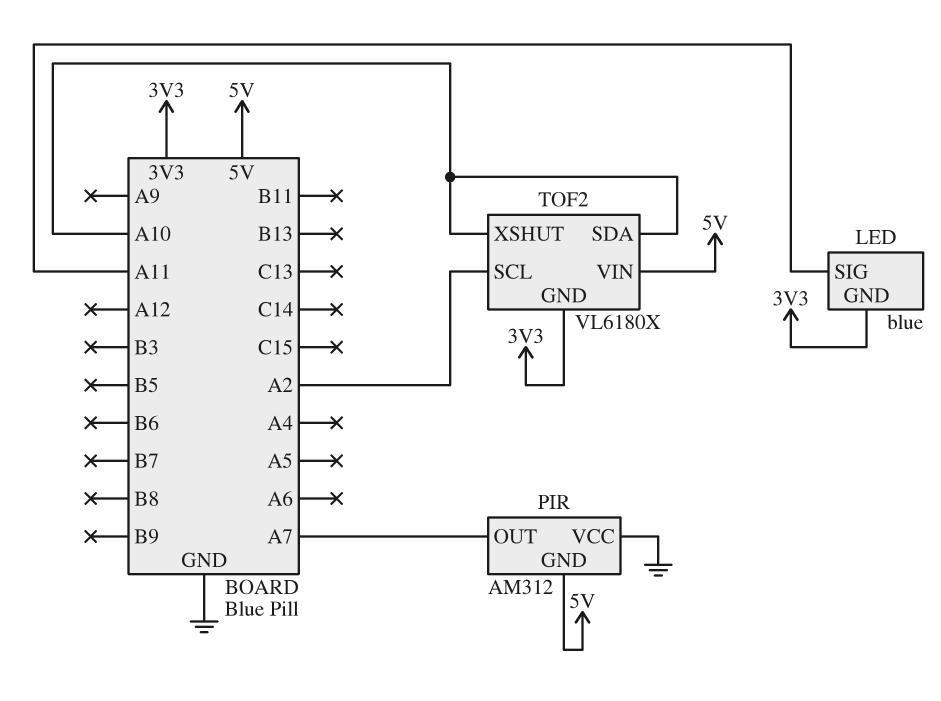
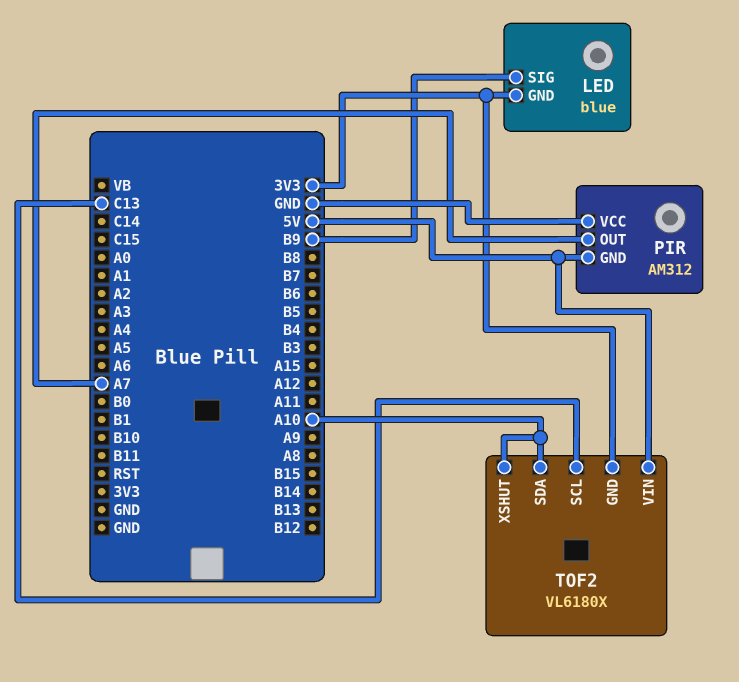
LED pin SIG: A11 -> B9
TOF2 pin SCL: A2 -> C13

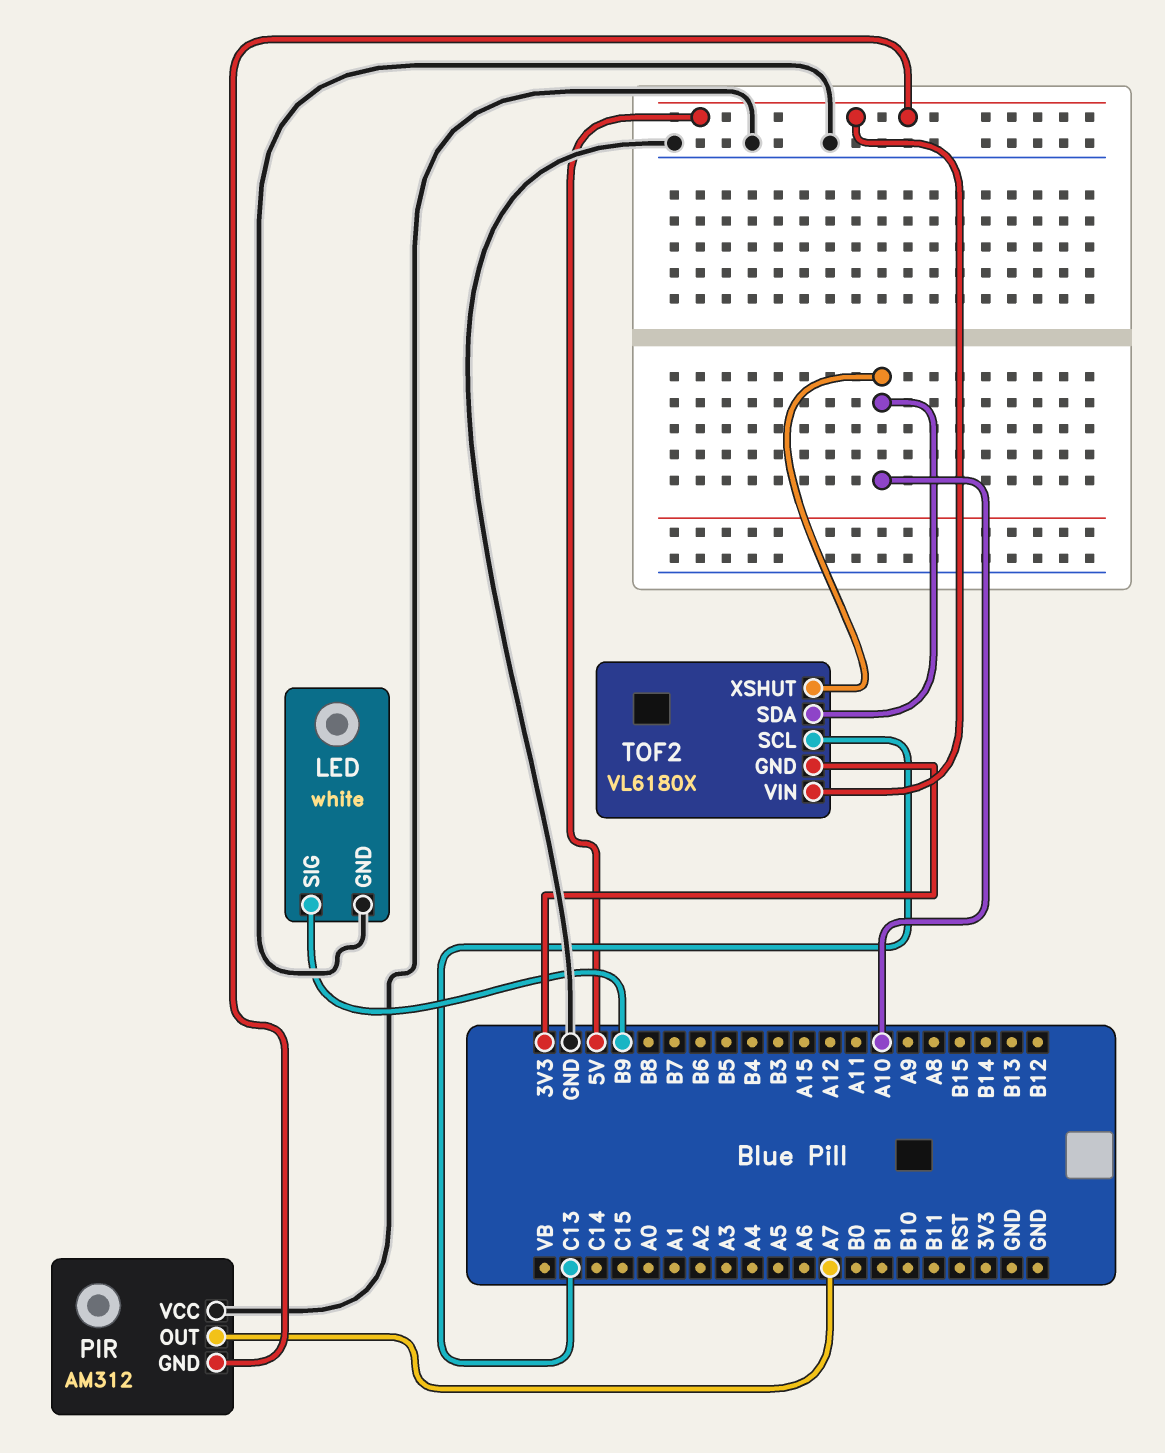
LED: blue -> white
LED pin GND: 3V3 -> GND

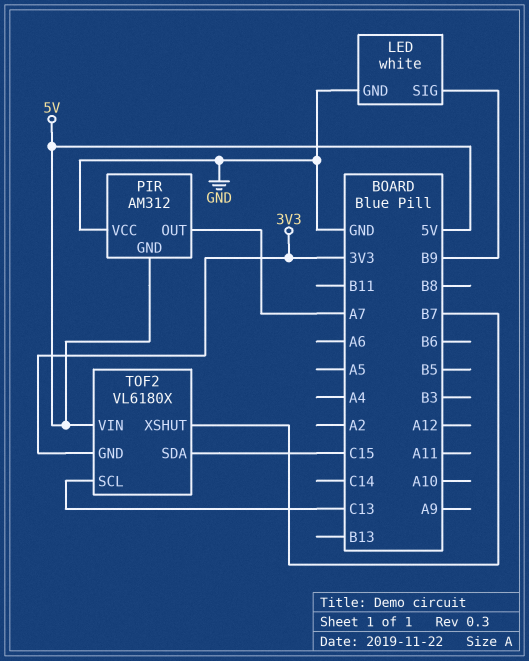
TOF2 pin SDA: A10 -> C15
TOF2 pin XSHUT: A10 -> B7

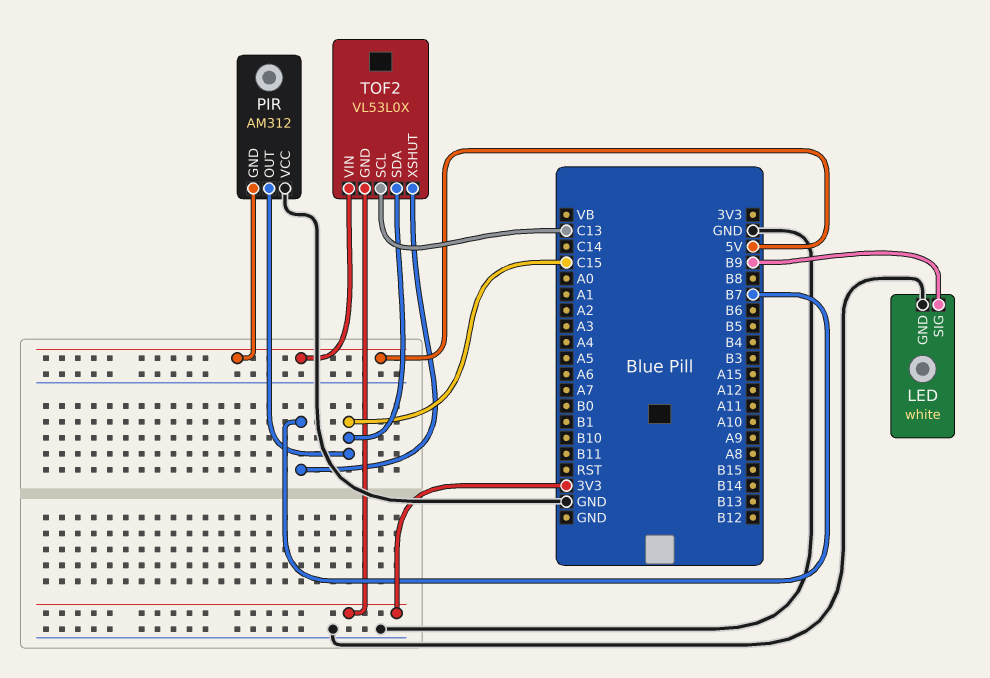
PIR pin OUT: A7 -> C15
TOF2: VL6180X -> VL53L0X

